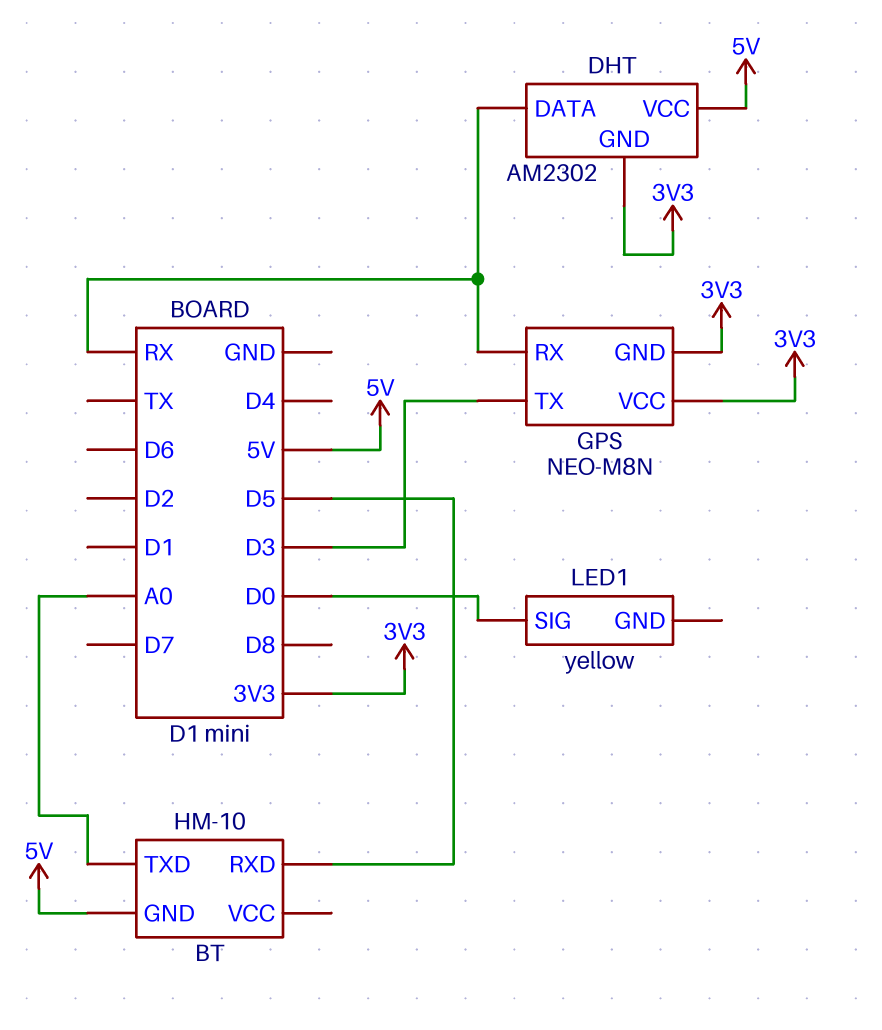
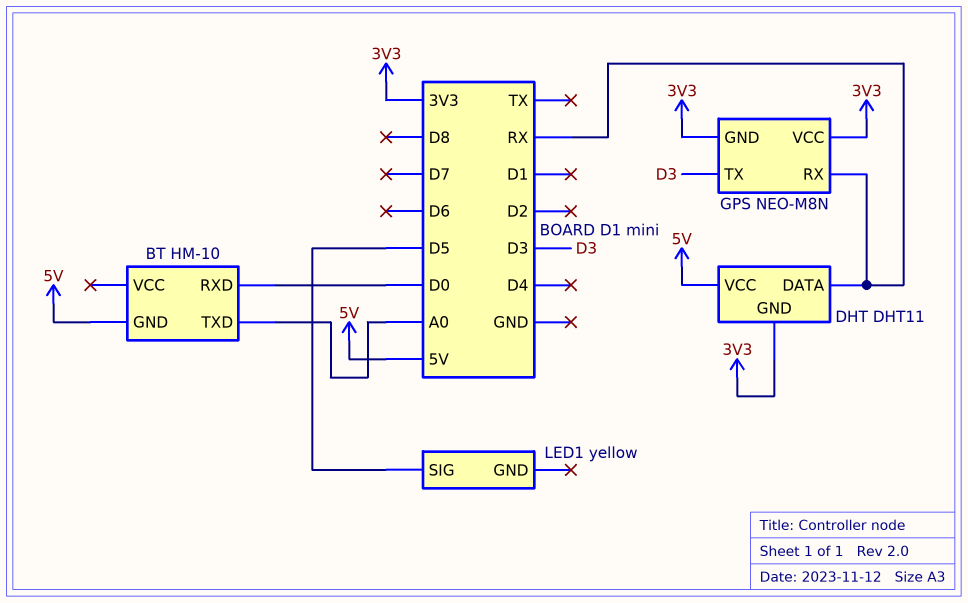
BT pin RXD: D5 -> D0
DHT: AM2302 -> DHT11
LED1 pin SIG: D0 -> D5

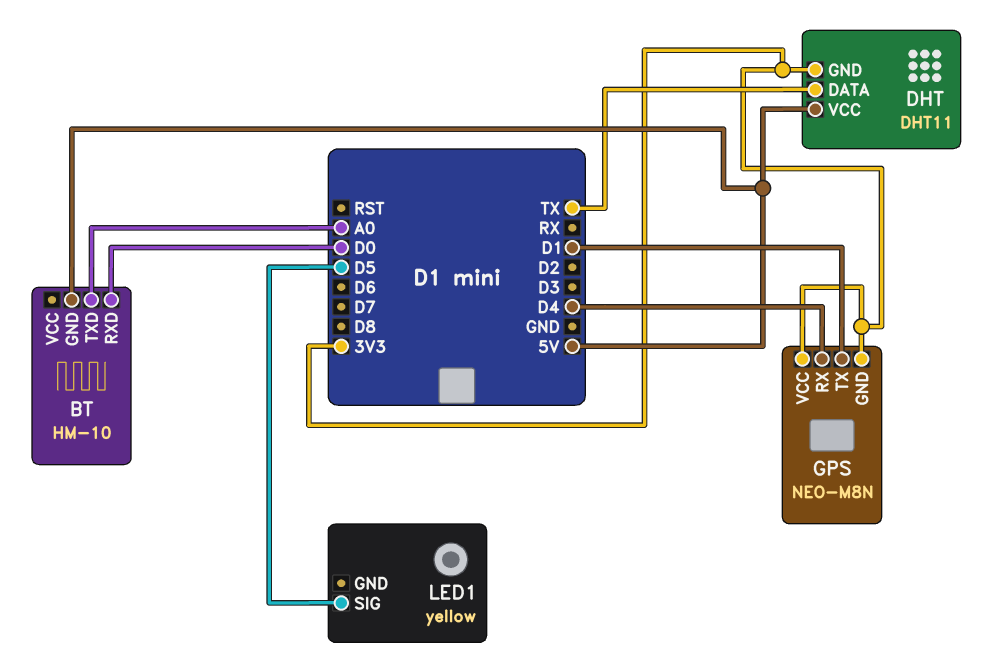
DHT pin DATA: RX -> TX
GPS pin RX: RX -> D4
GPS pin TX: D3 -> D1

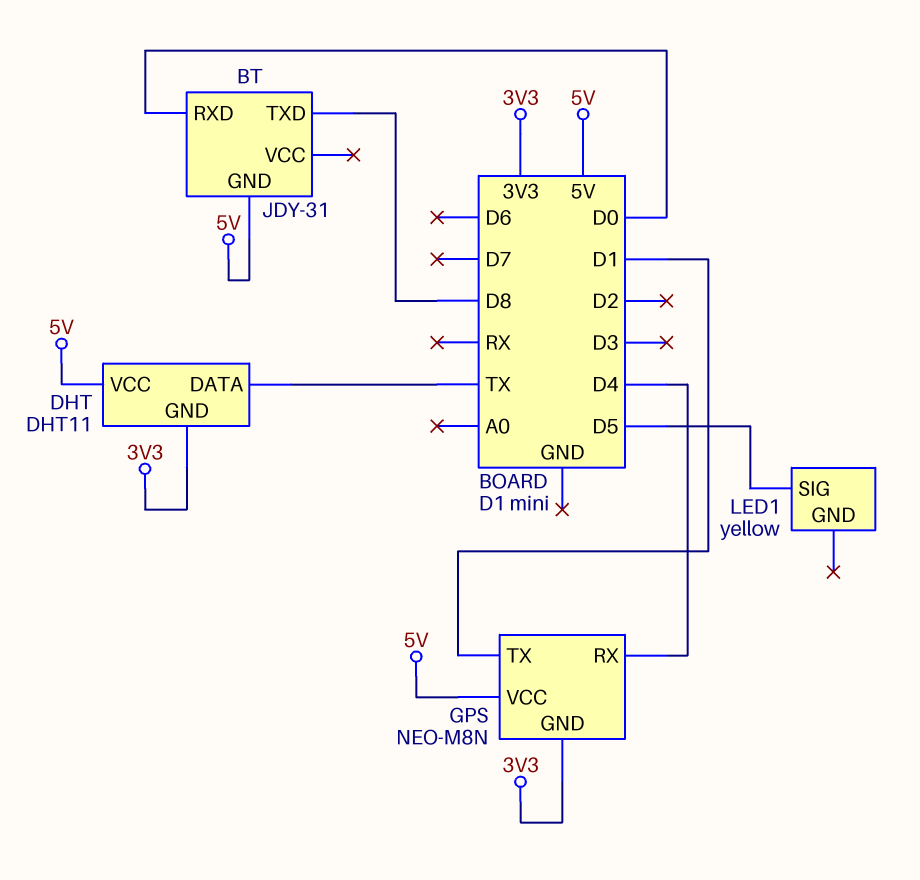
BT: HM-10 -> JDY-31
BT pin TXD: A0 -> D8
GPS pin VCC: 3V3 -> 5V

